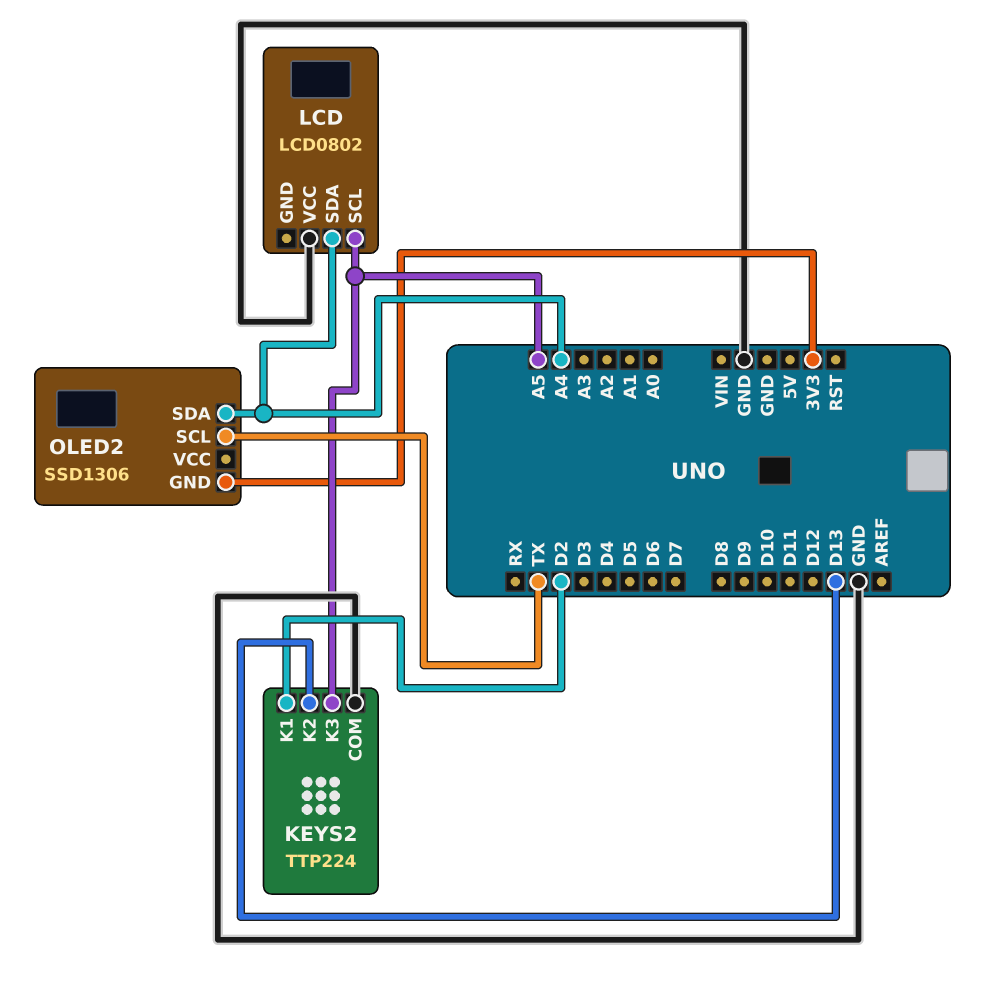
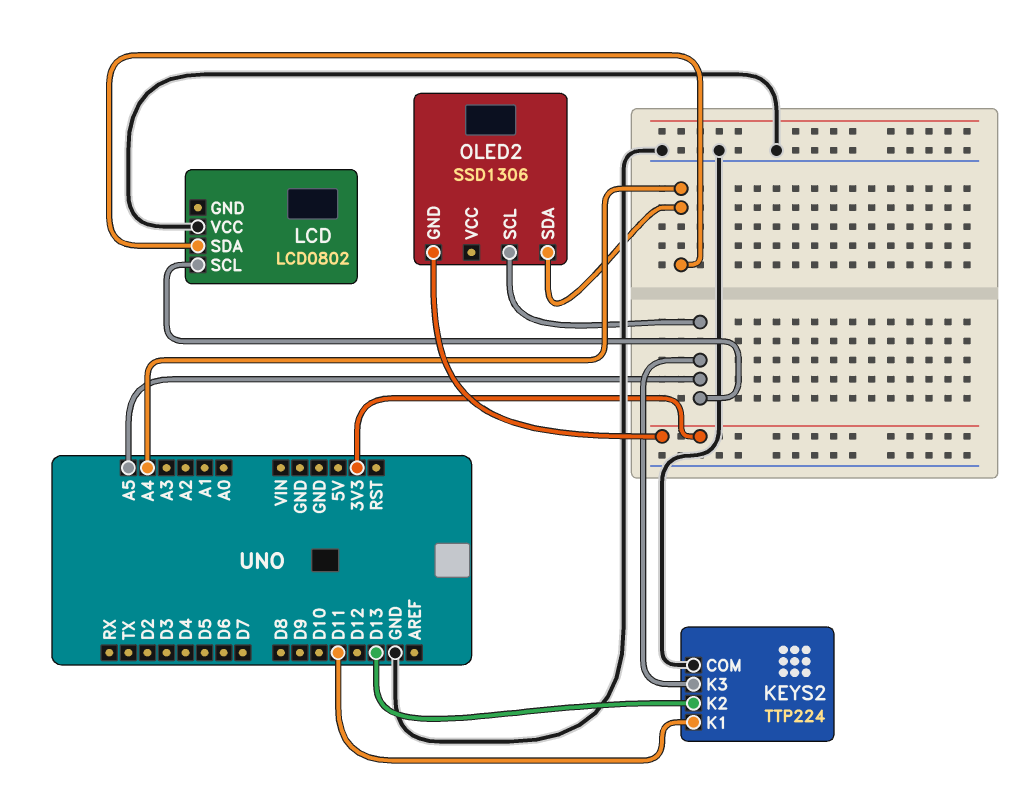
KEYS2 pin K1: D2 -> D11
OLED2 pin SCL: TX -> A5

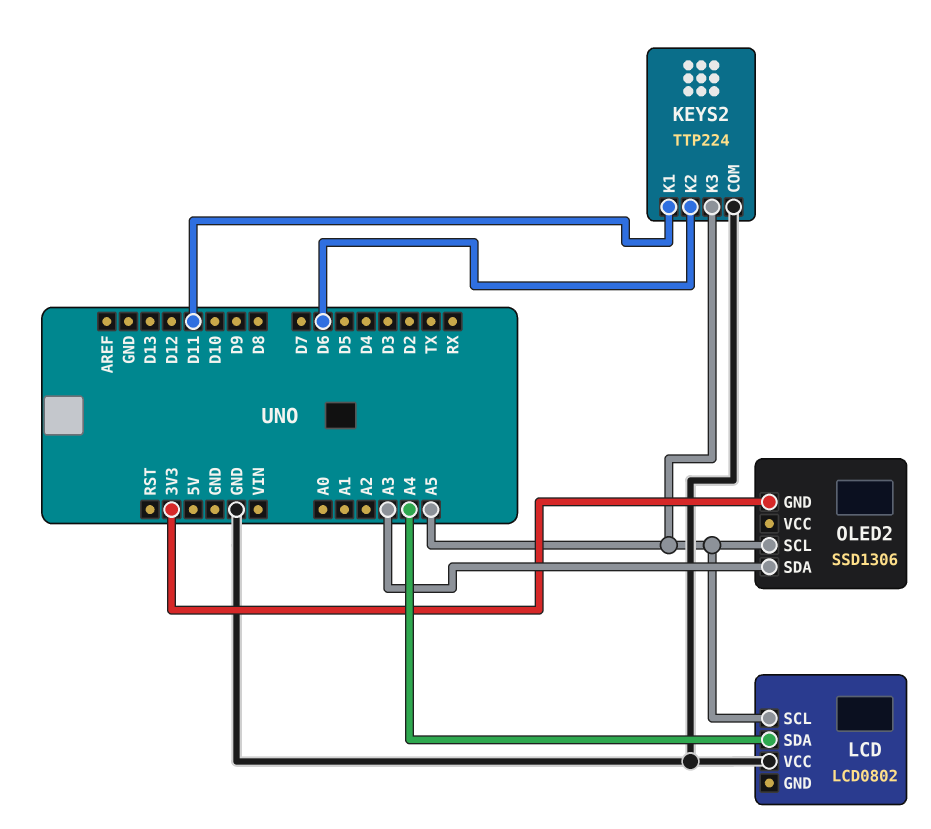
KEYS2 pin K2: D13 -> D6
OLED2 pin SDA: A4 -> A3

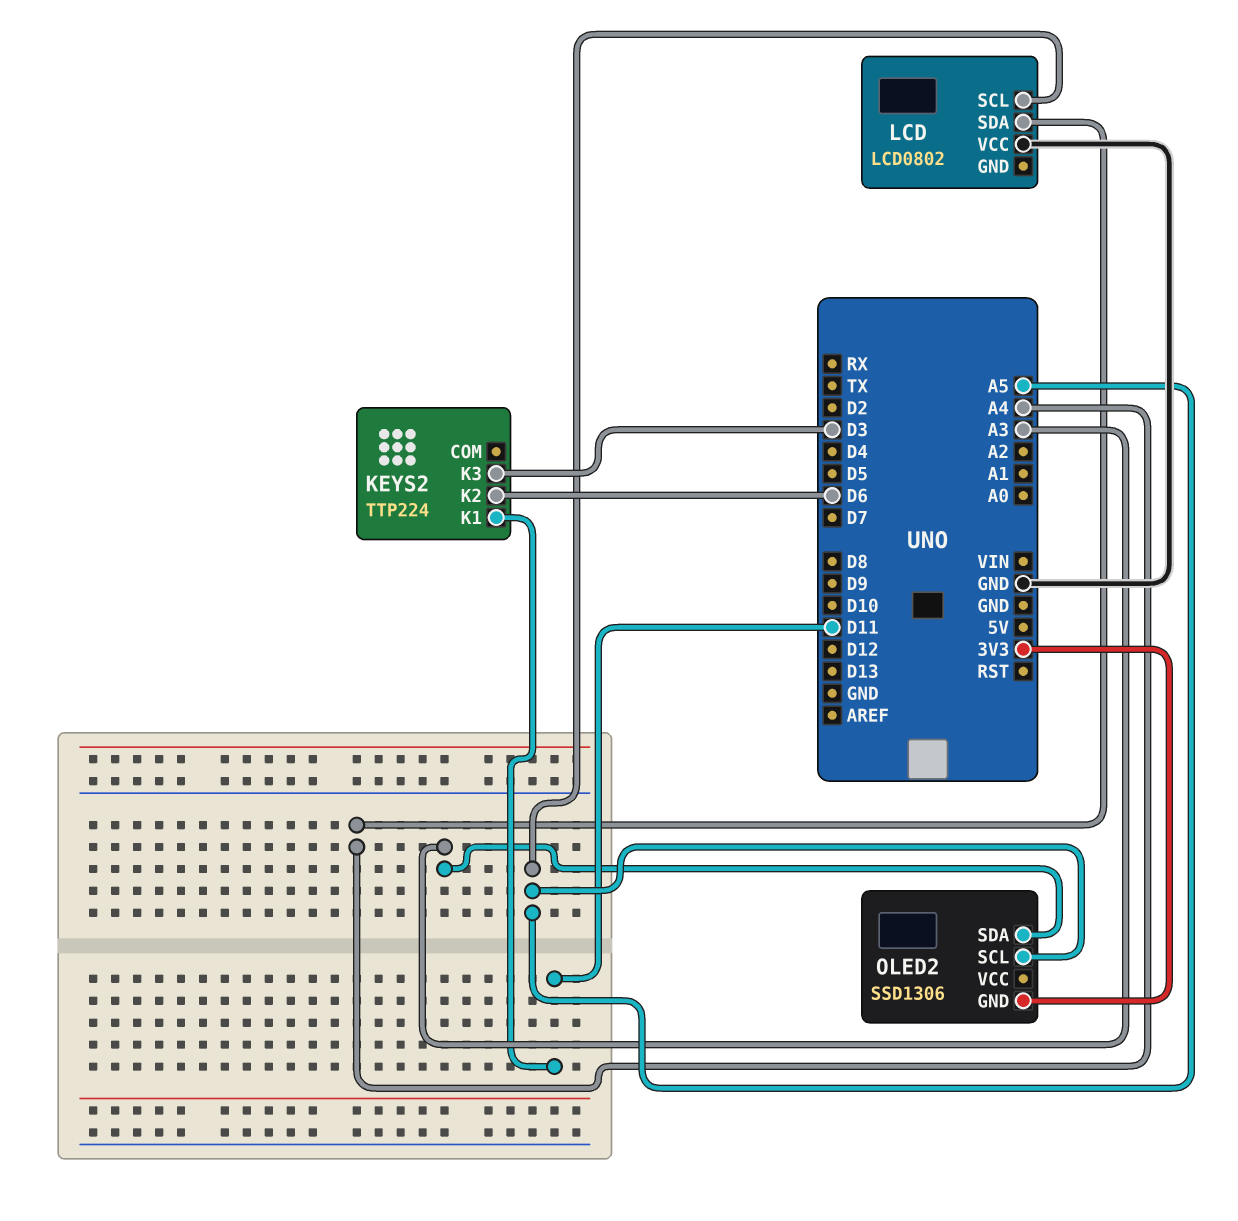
KEYS2 pin COM: GND -> none
KEYS2 pin K3: A5 -> D3

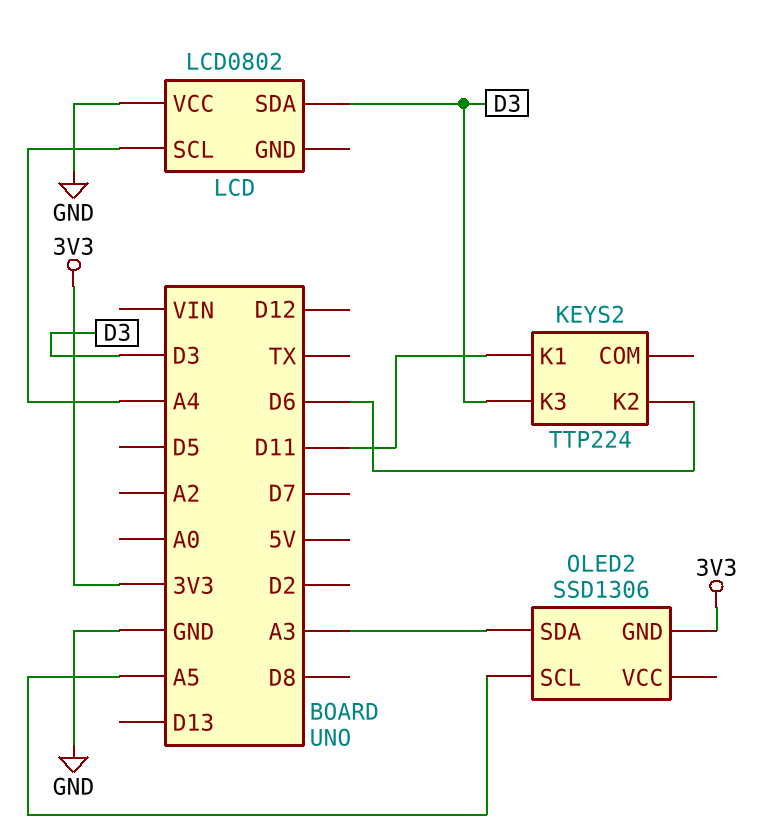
LCD pin SCL: A5 -> A4
LCD pin SDA: A4 -> D3

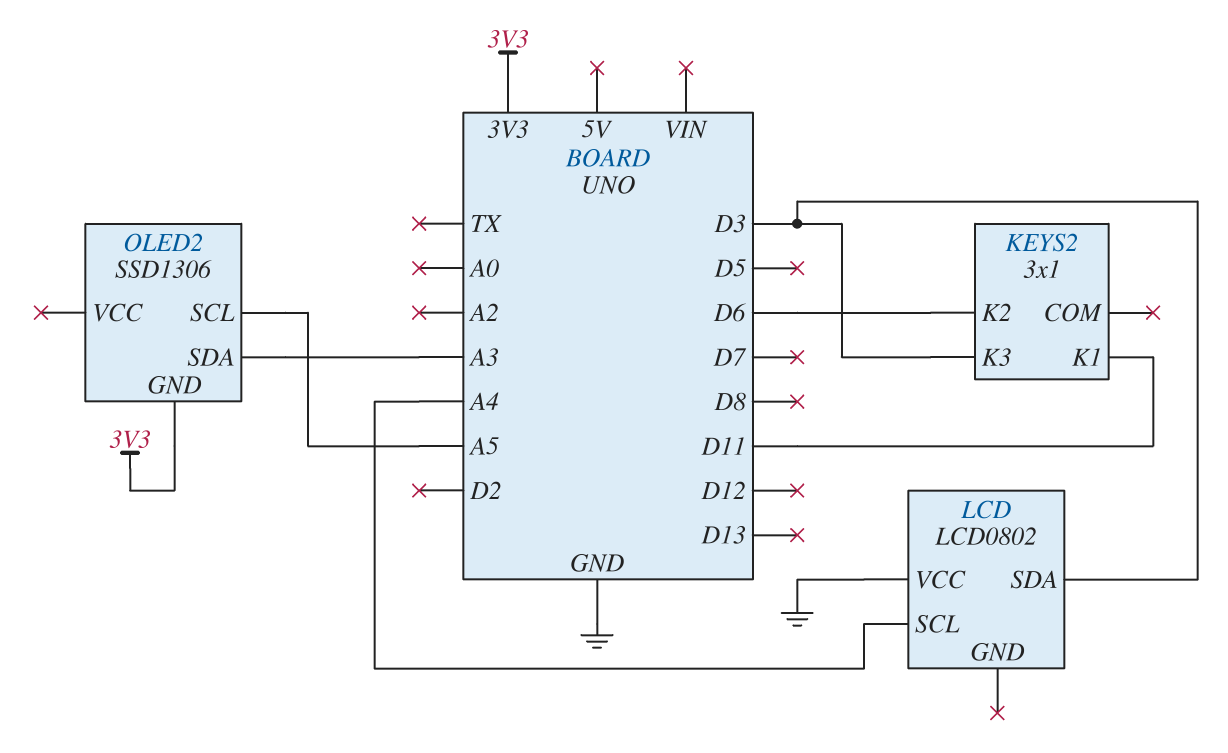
KEYS2: TTP224 -> 3x1

